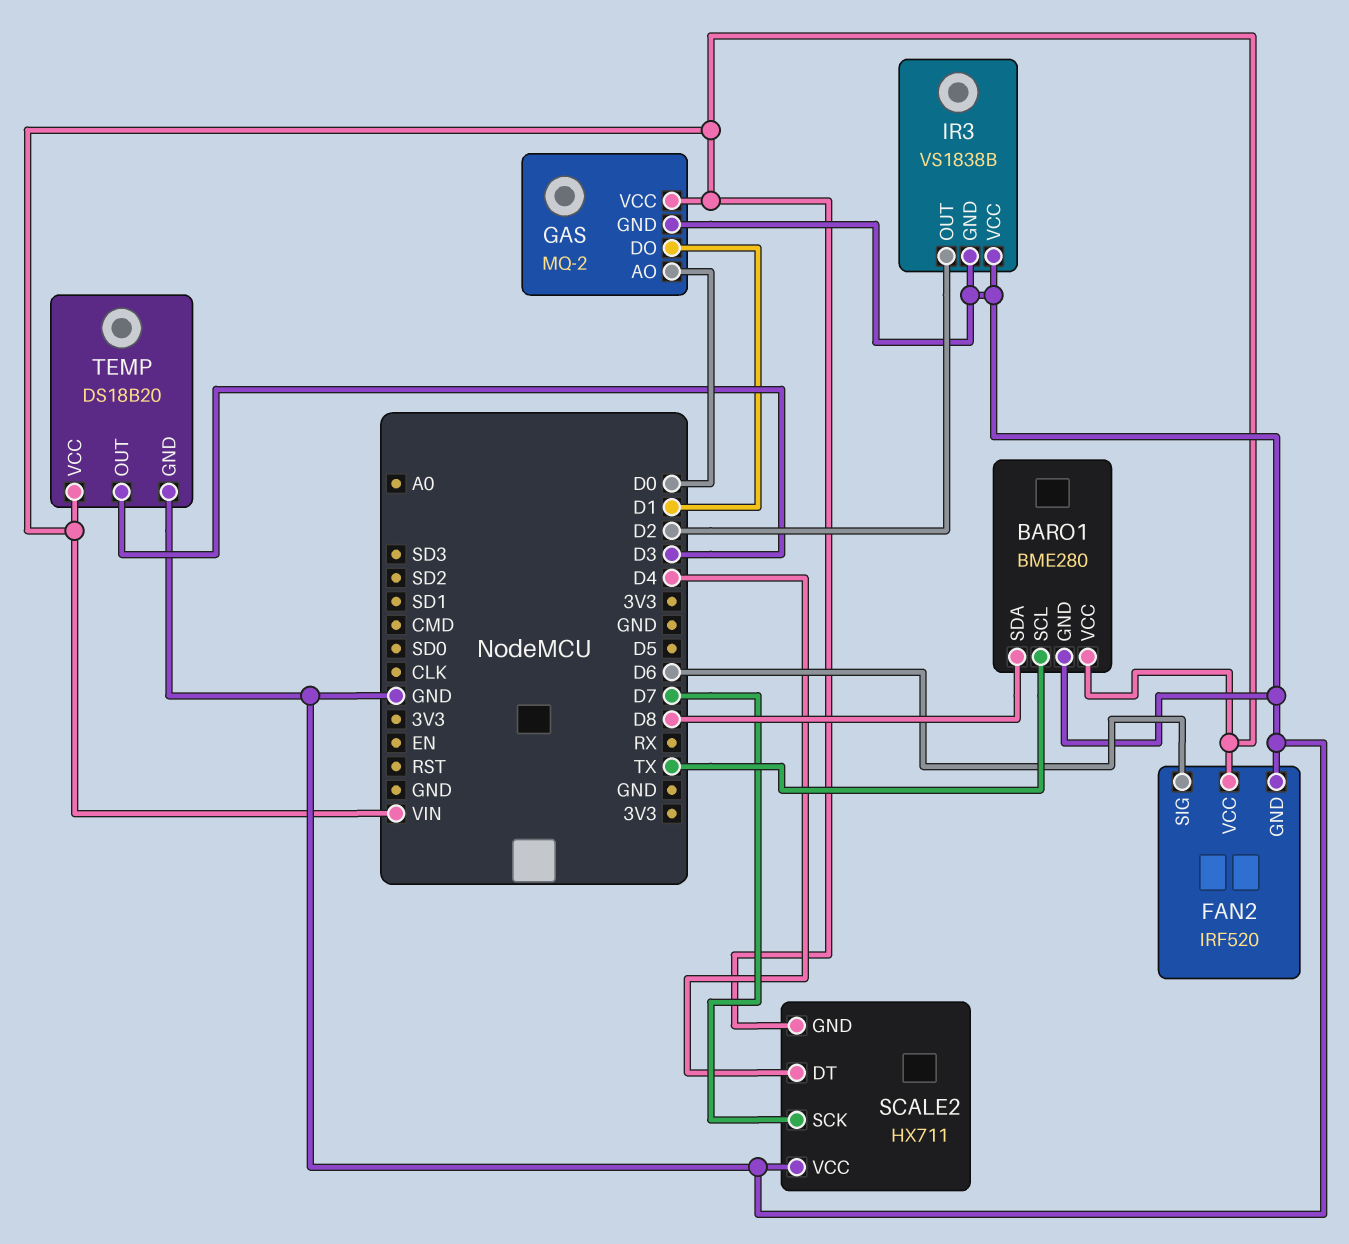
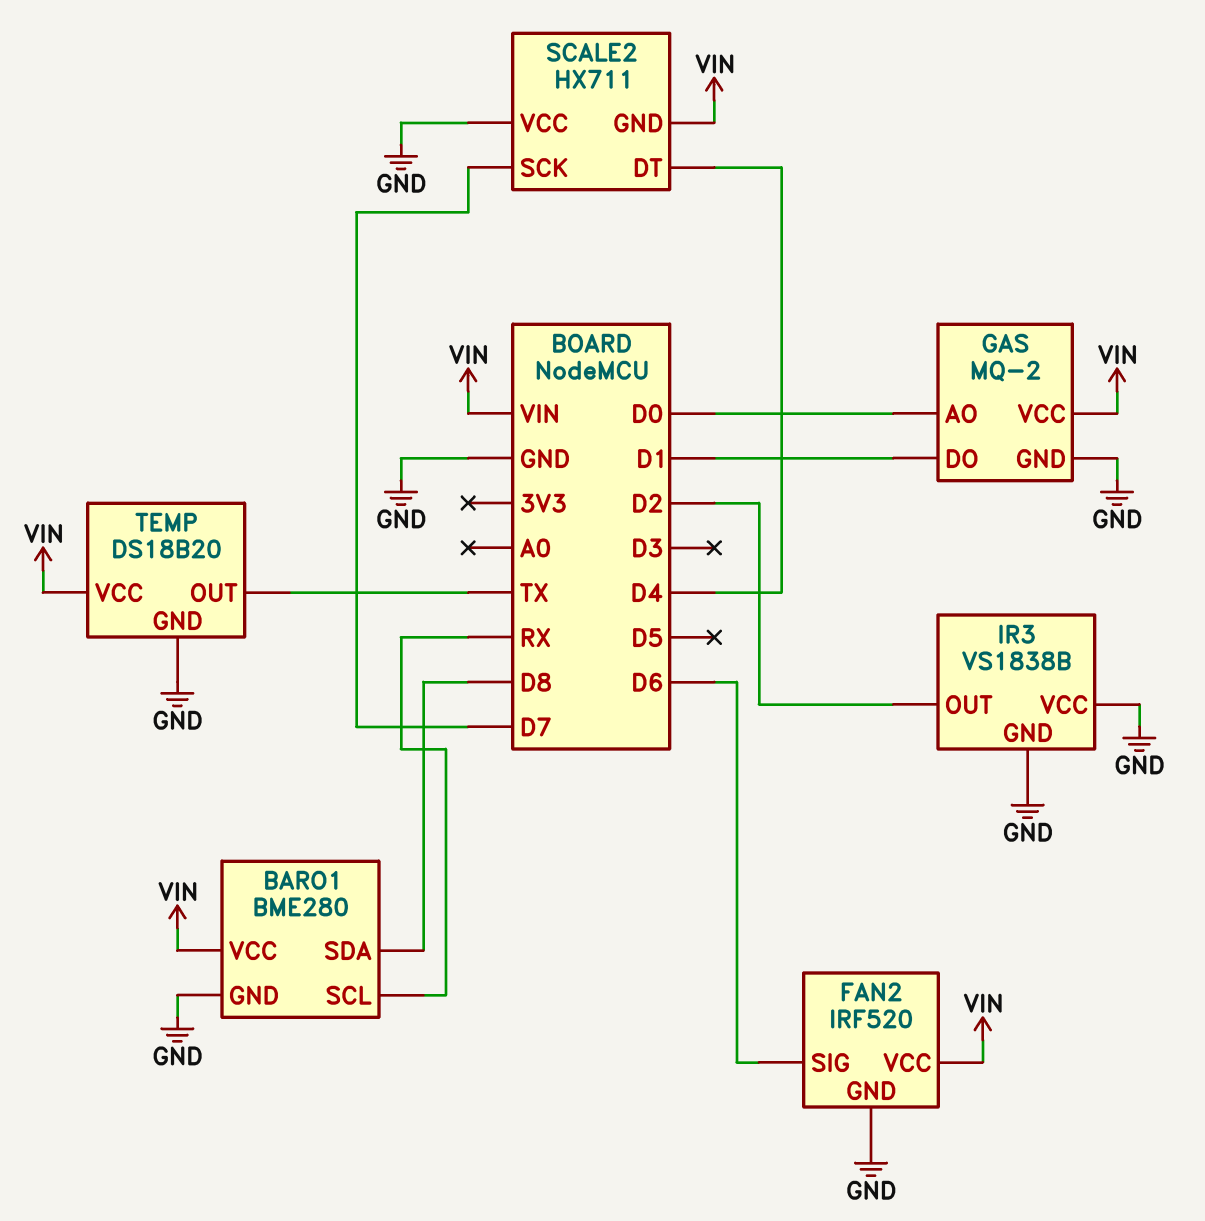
BARO1 pin SCL: TX -> RX
TEMP pin OUT: D3 -> TX

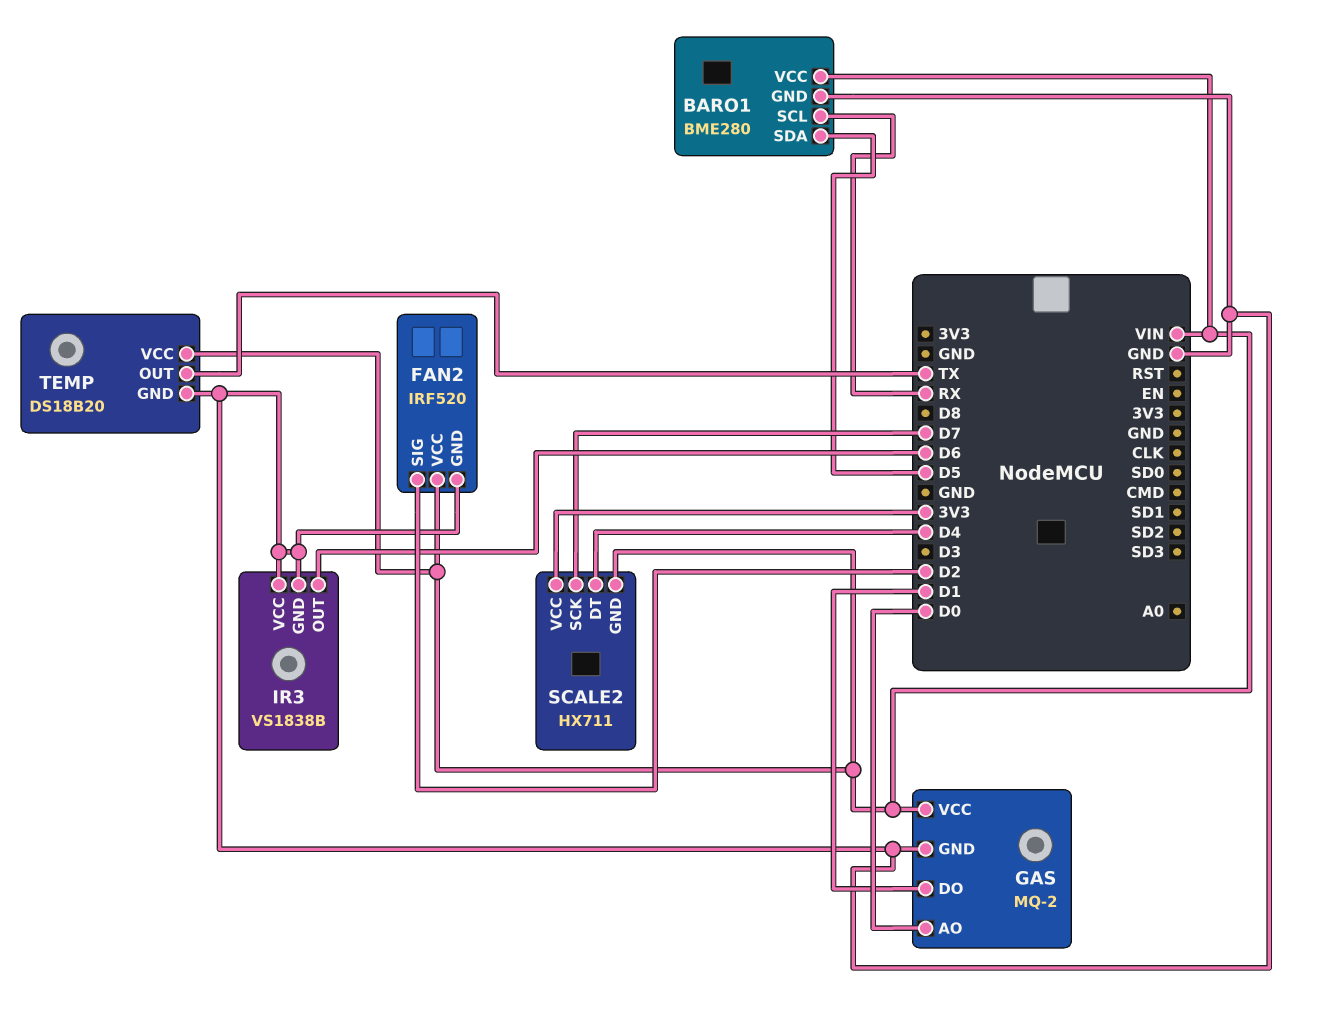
BARO1 pin SDA: D8 -> D5
FAN2 pin SIG: D6 -> D2
IR3 pin OUT: D2 -> D6
SCALE2 pin VCC: GND -> 3V3

